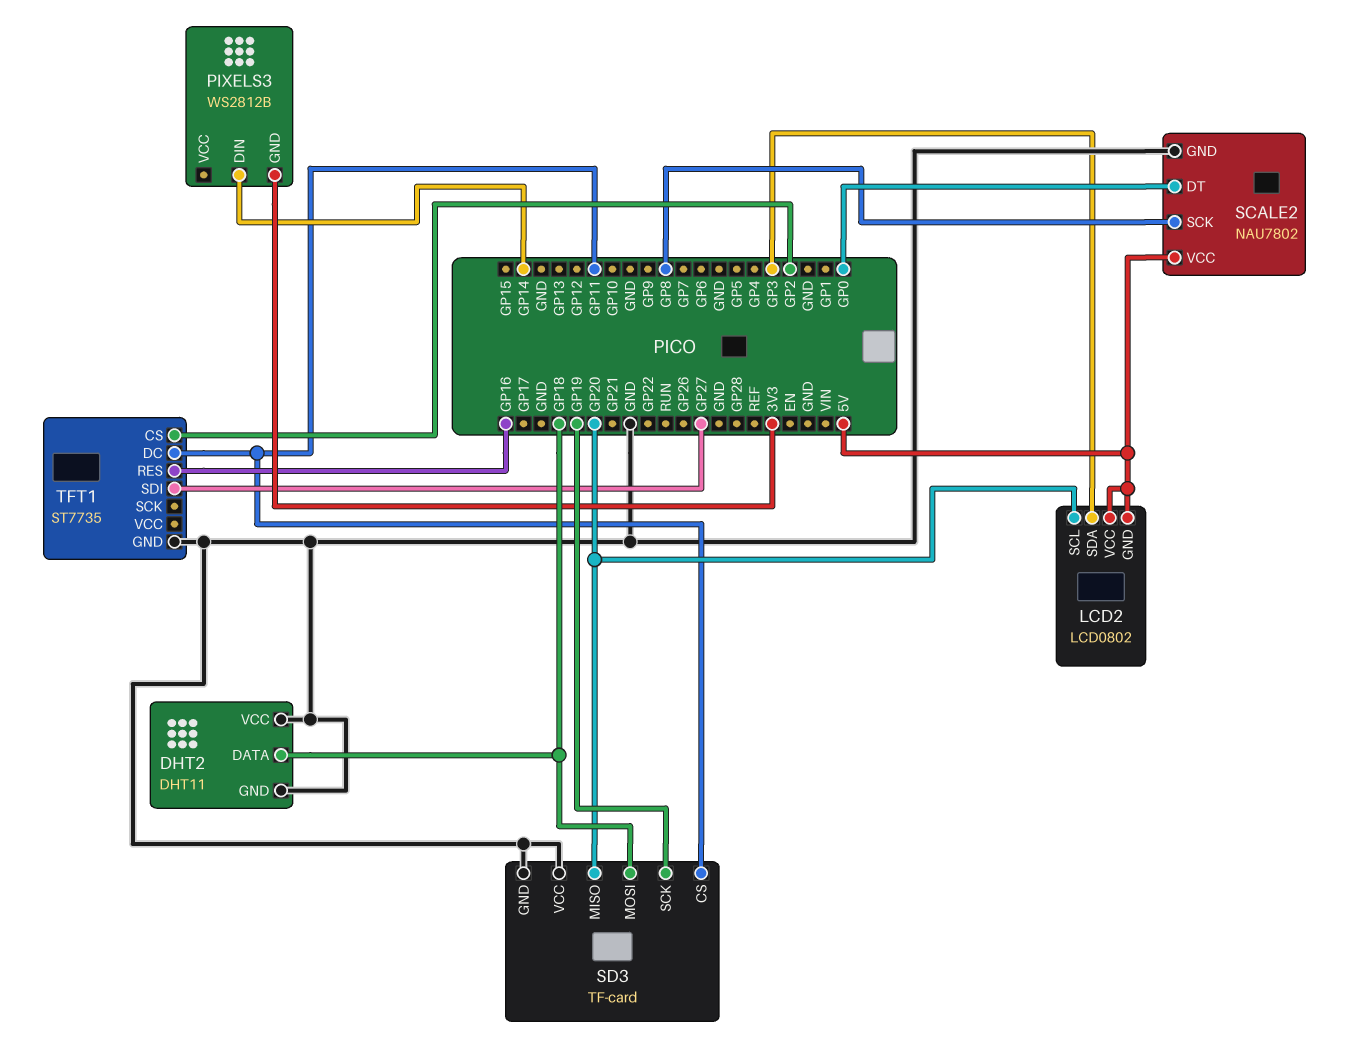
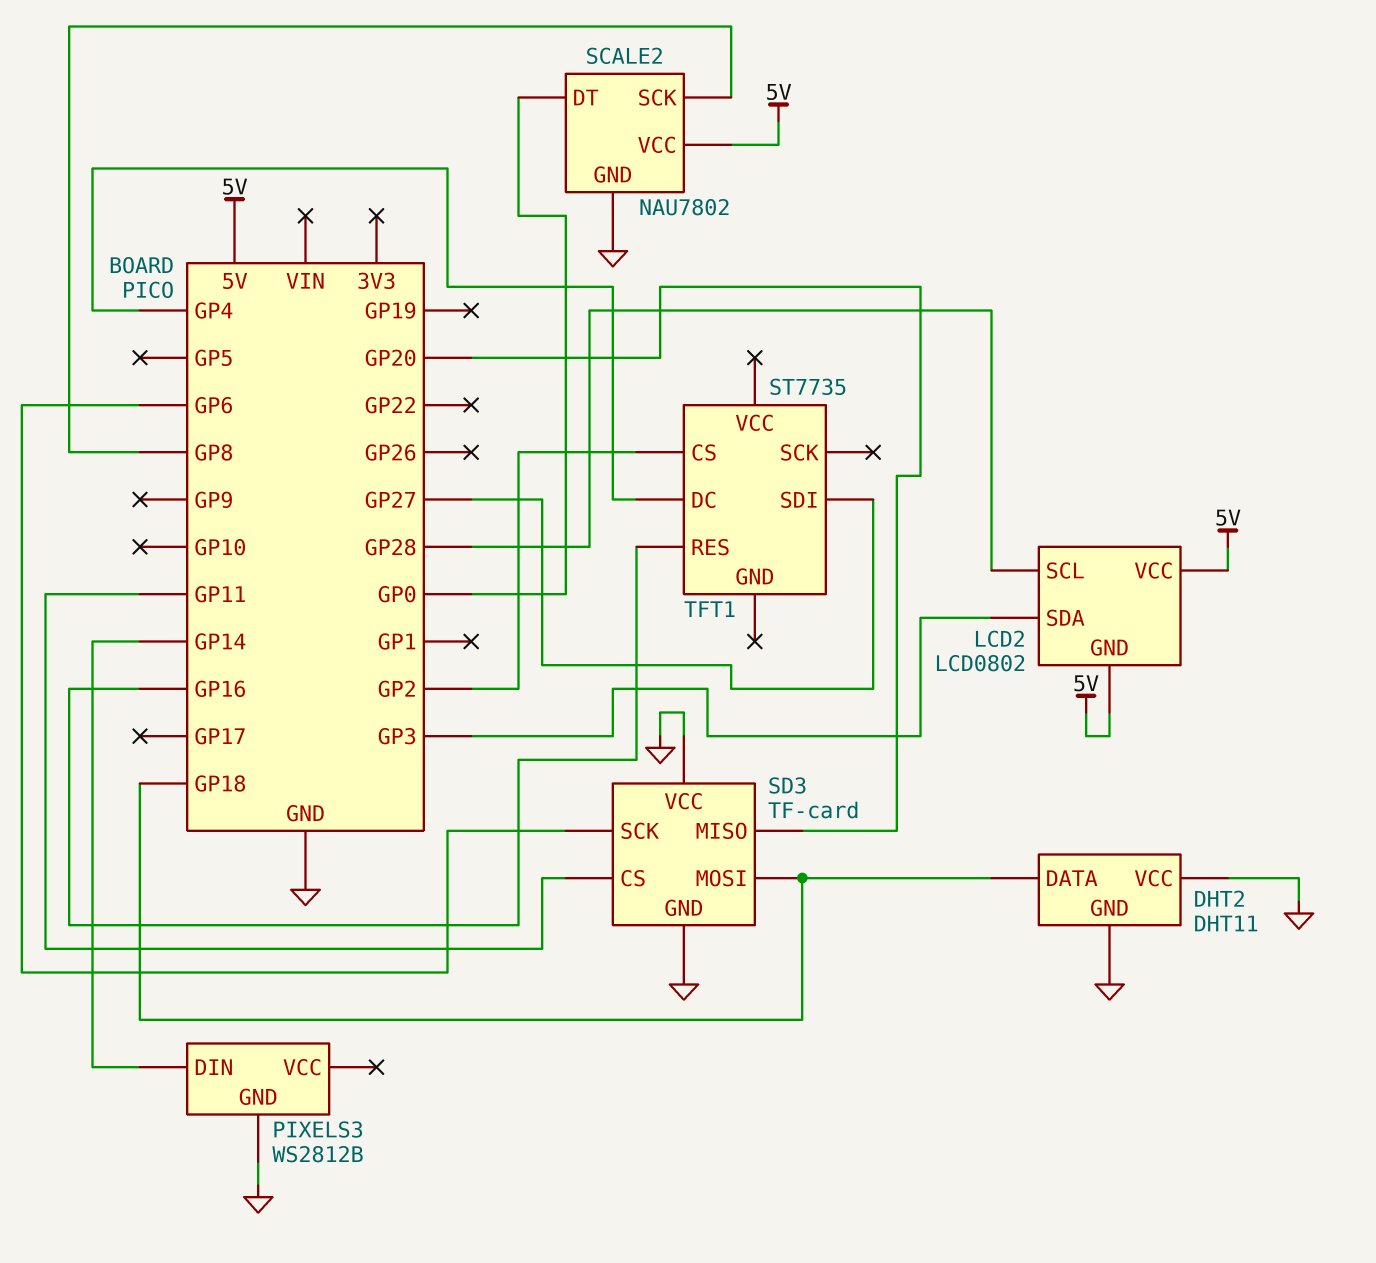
LCD2 pin SCL: GP20 -> GP28
PIXELS3 pin GND: 3V3 -> GND
SD3 pin SCK: GP19 -> GP6
TFT1 pin DC: GP11 -> GP4
TFT1 pin GND: GND -> none

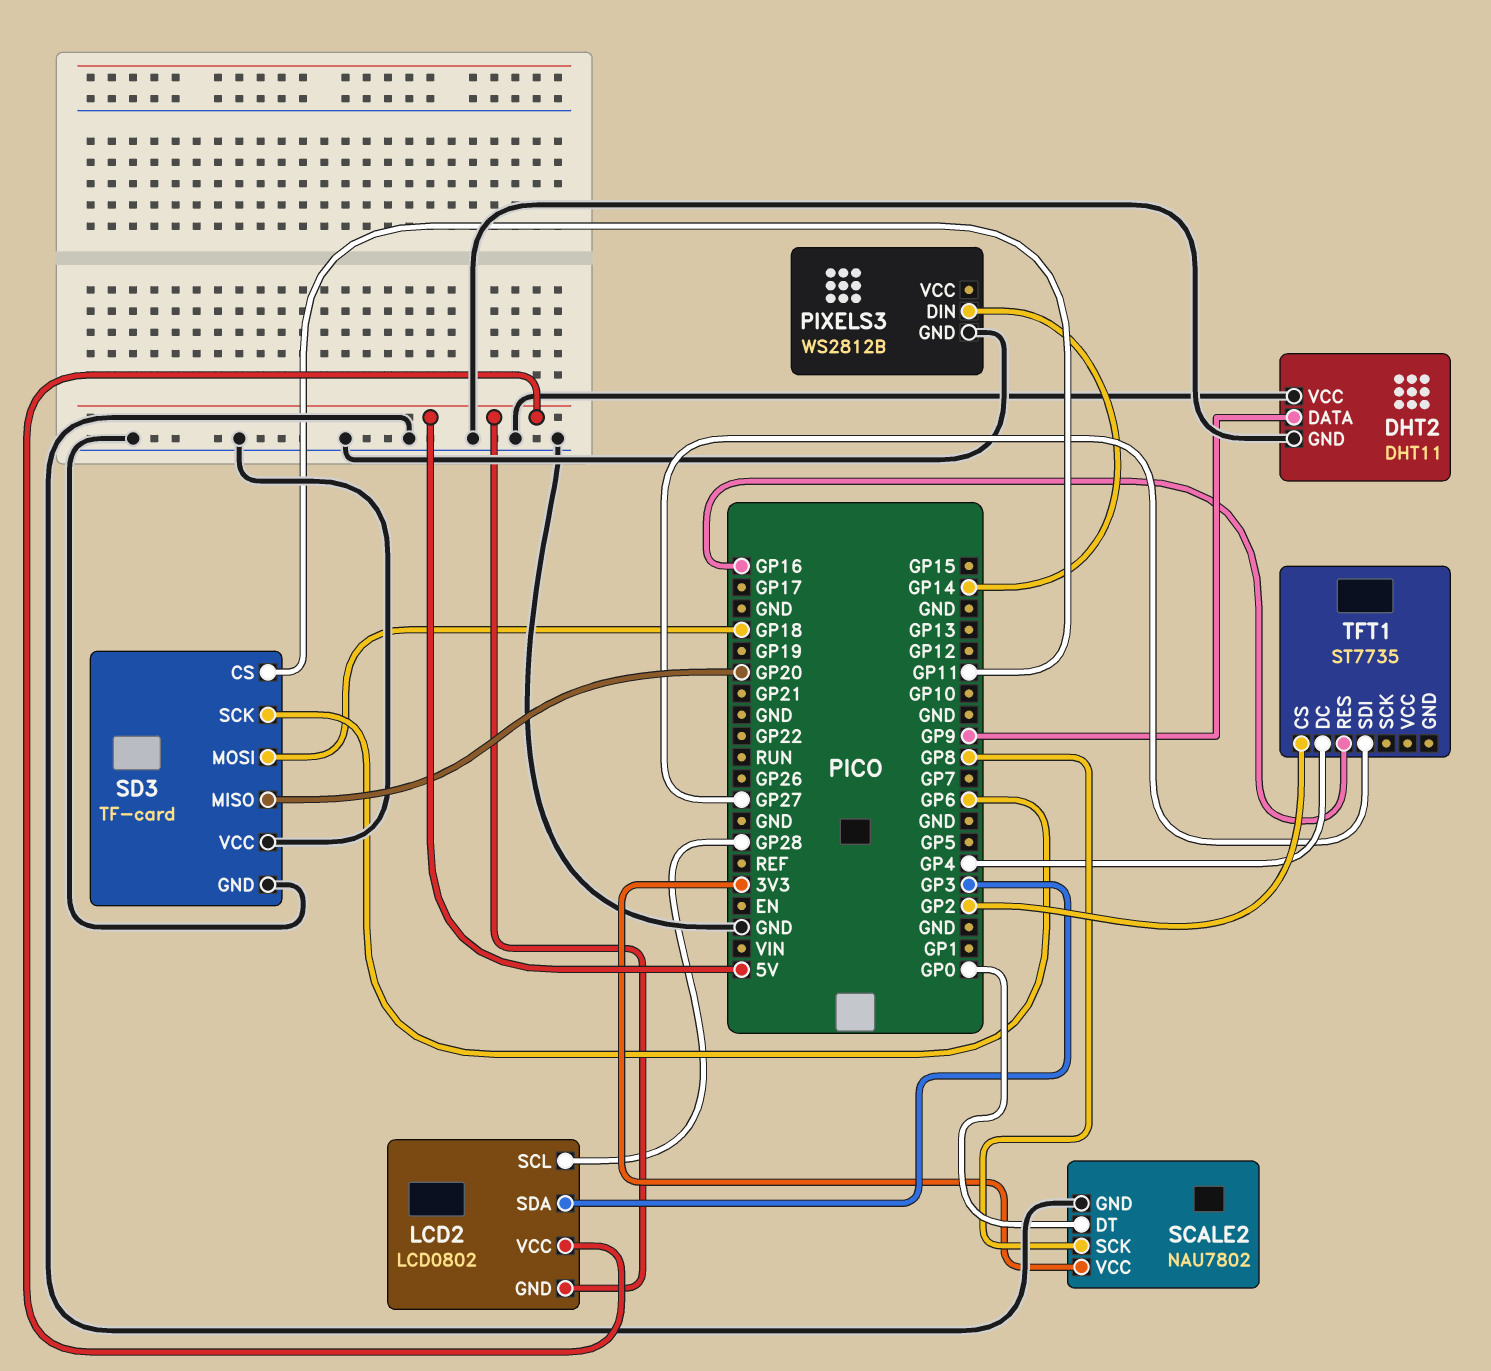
DHT2 pin DATA: GP18 -> GP9
SCALE2 pin VCC: 5V -> 3V3

